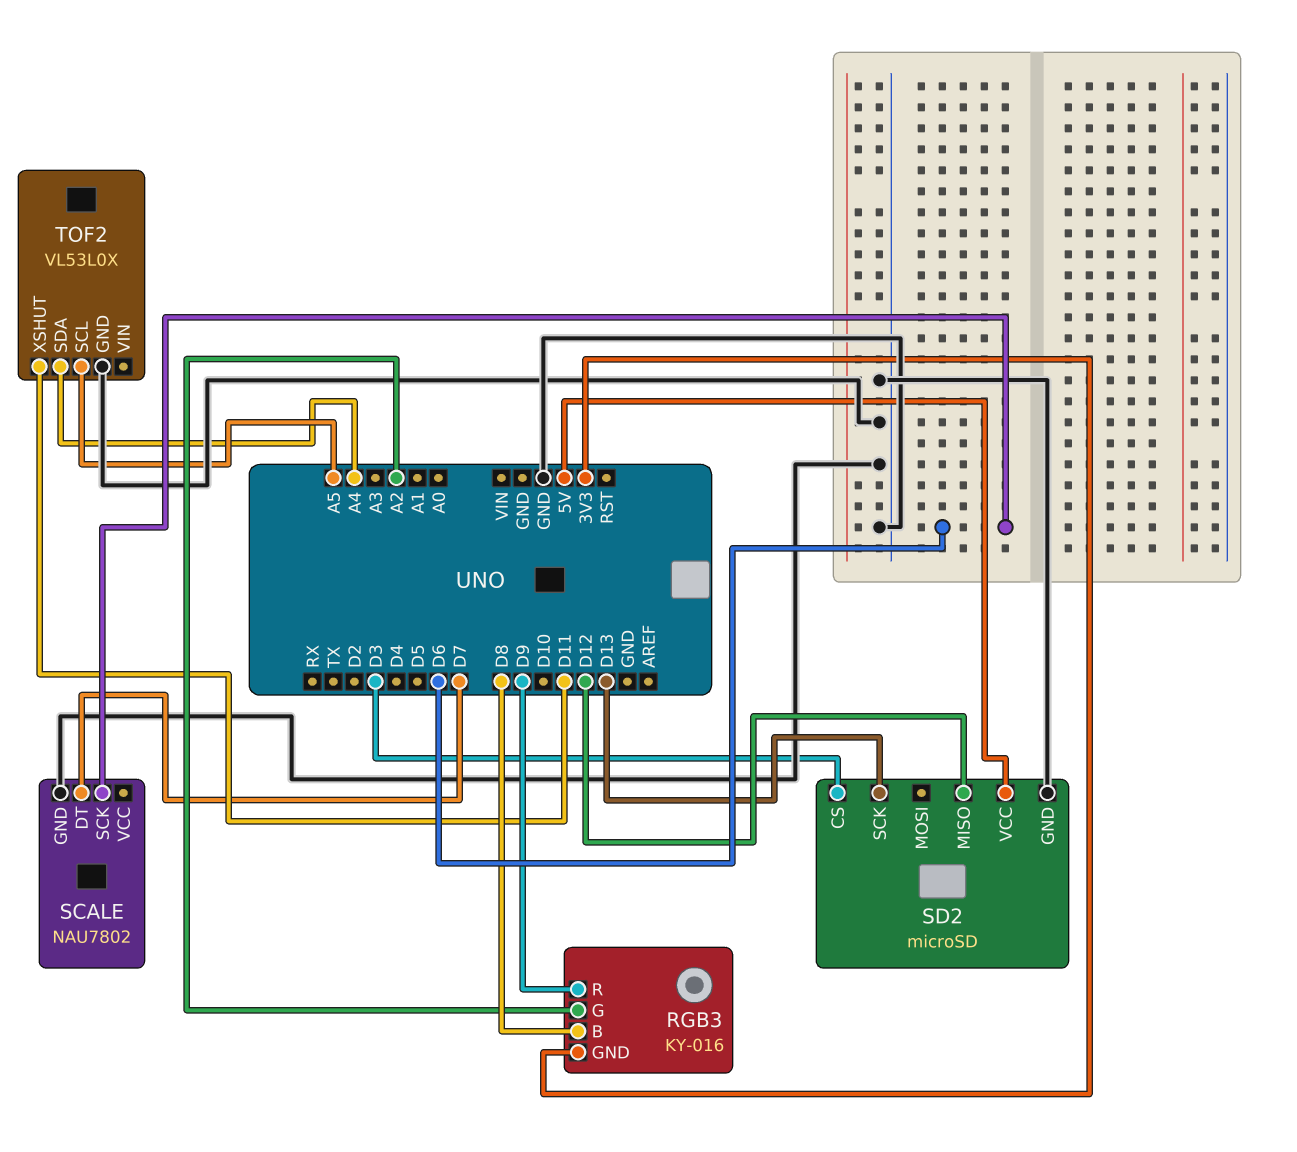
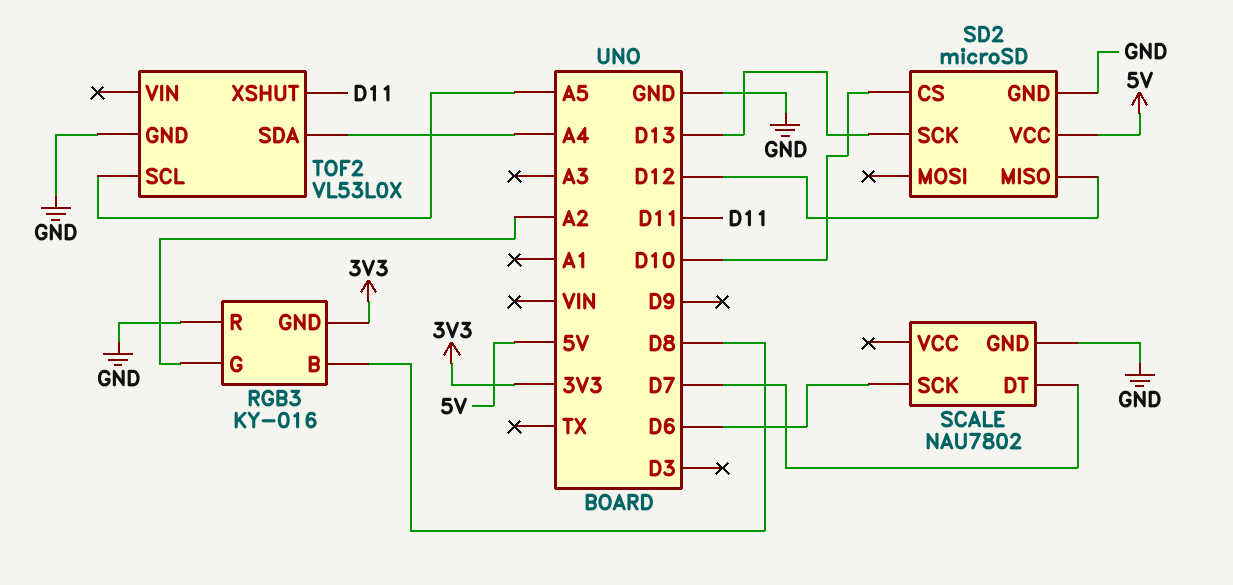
RGB3 pin R: D9 -> GND
SD2 pin CS: D3 -> D10

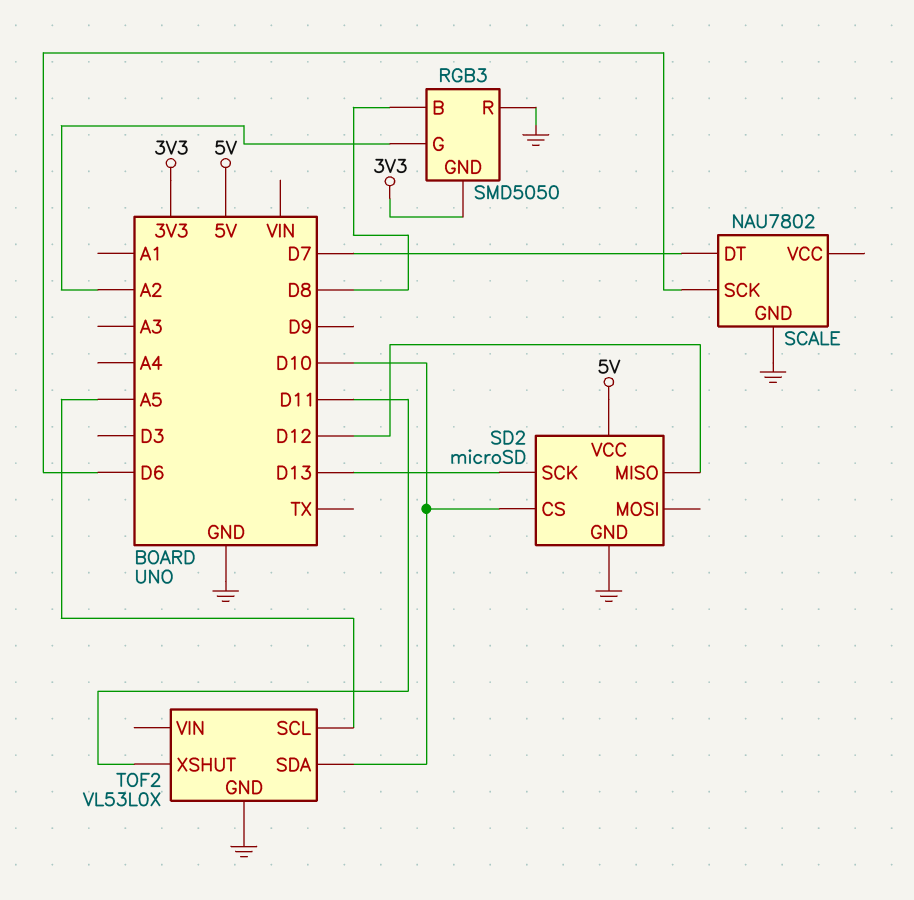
RGB3: KY-016 -> SMD5050
TOF2 pin SDA: A4 -> D10

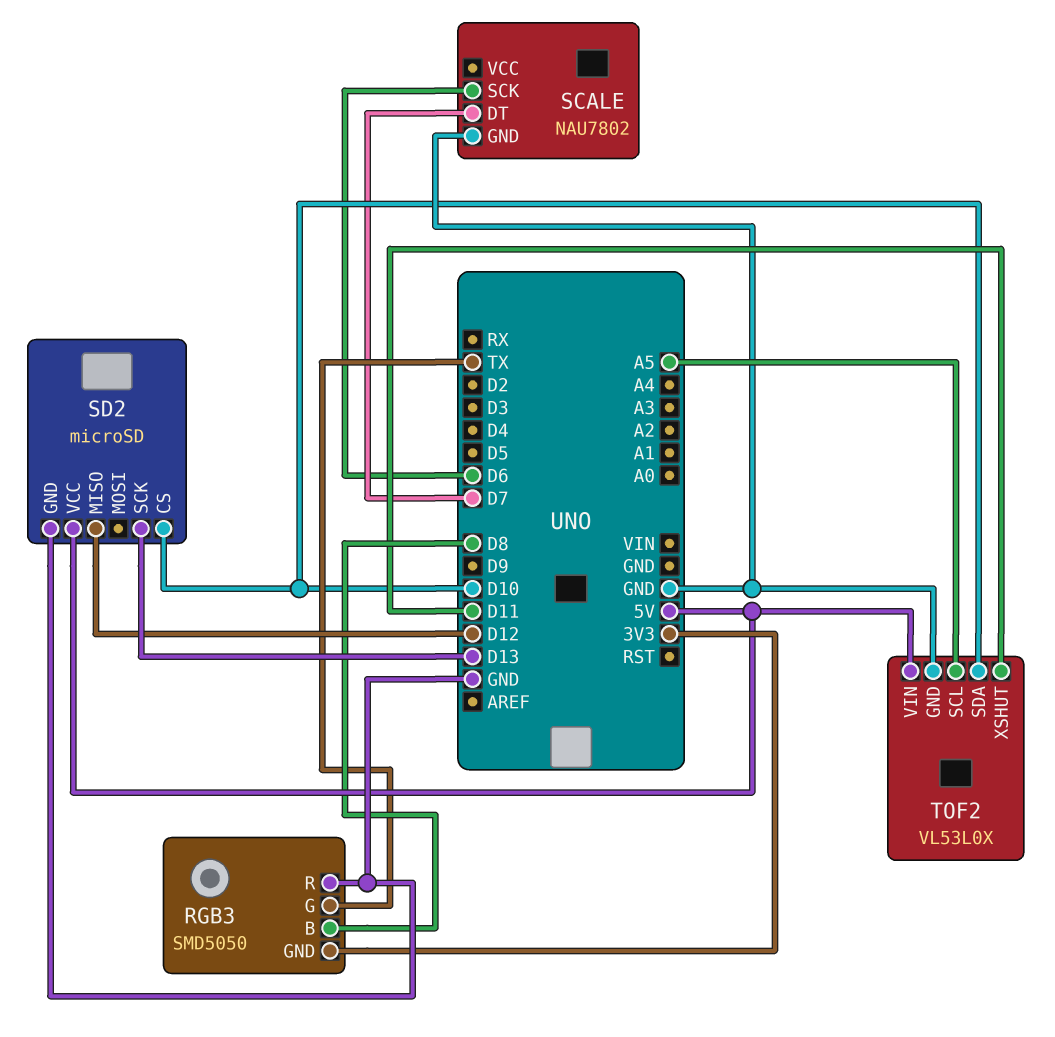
RGB3 pin G: A2 -> TX
TOF2 pin VIN: none -> 5V

